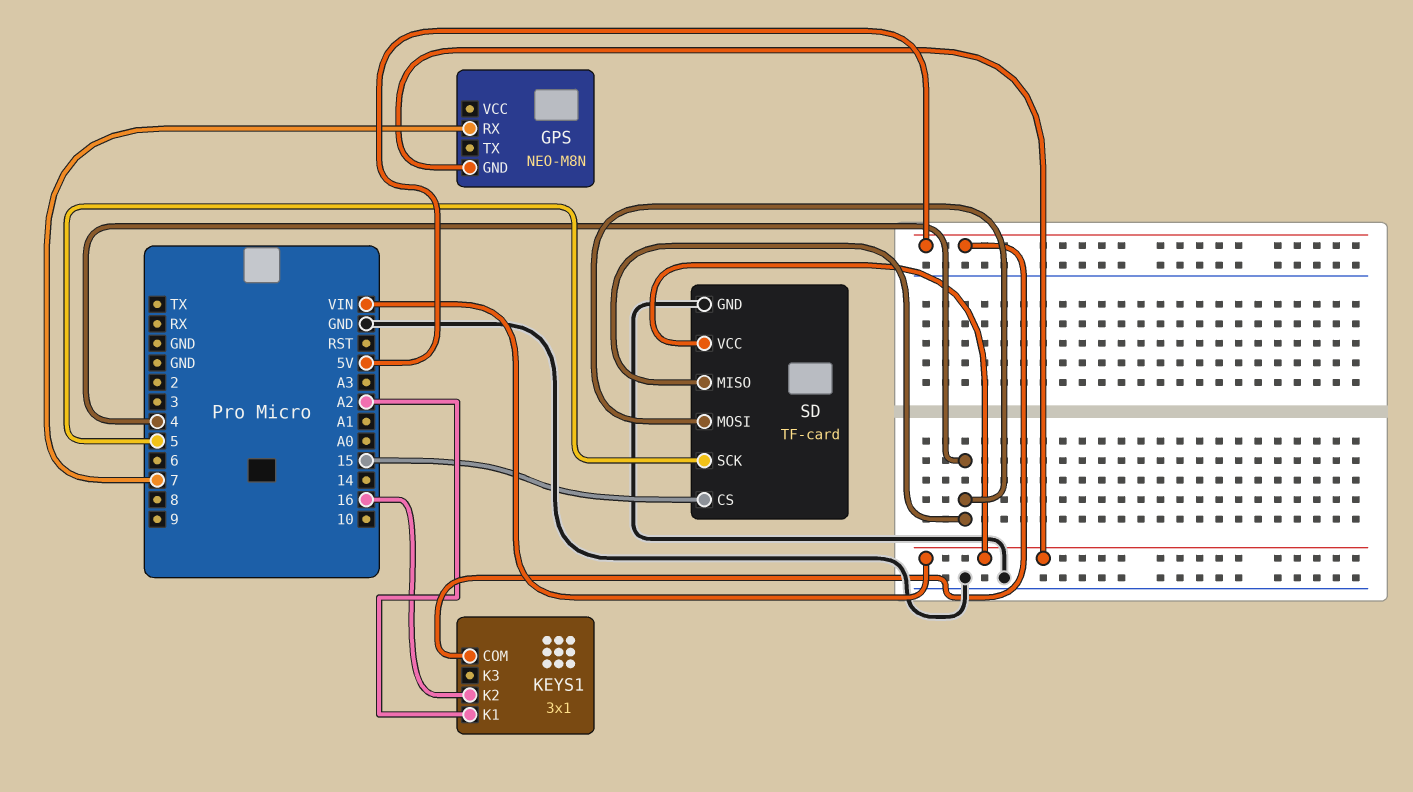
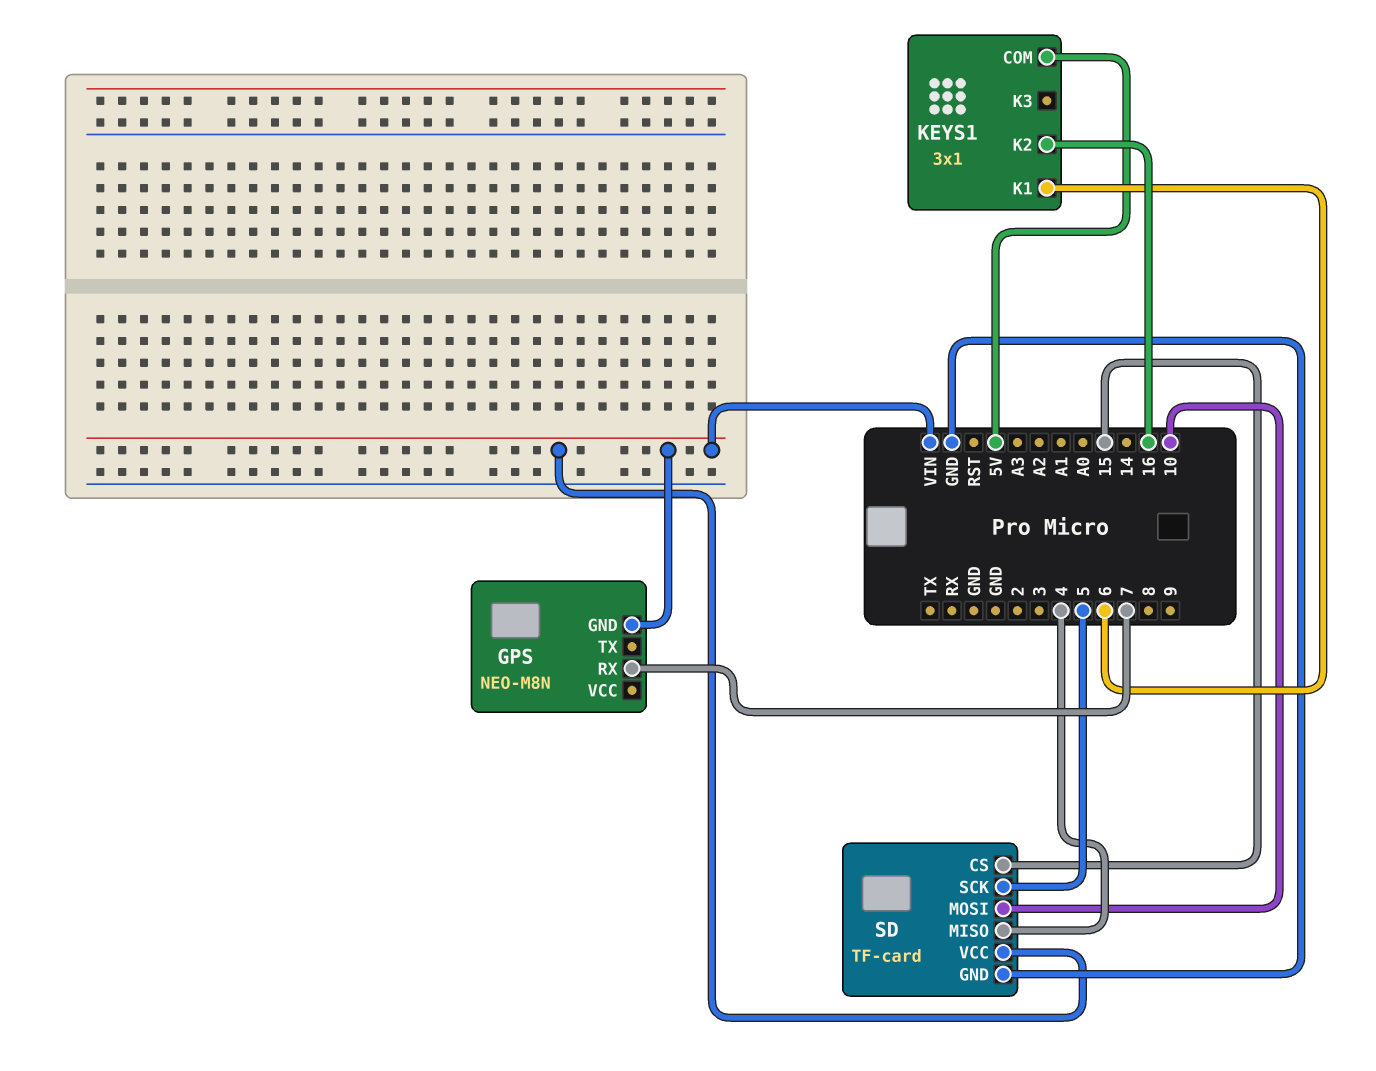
KEYS1 pin K1: A2 -> 6
SD pin MOSI: 4 -> 10

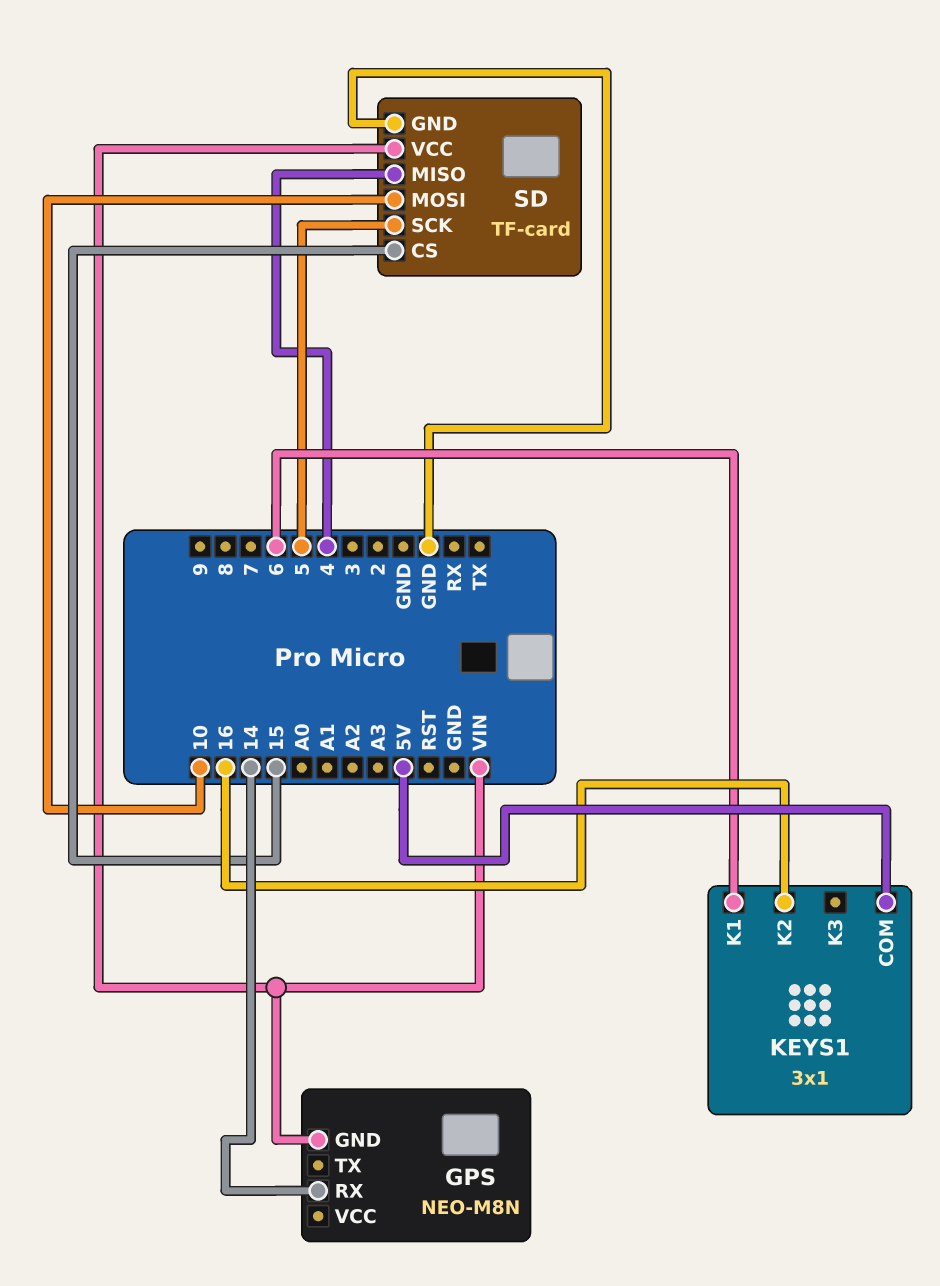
GPS pin RX: 7 -> 14

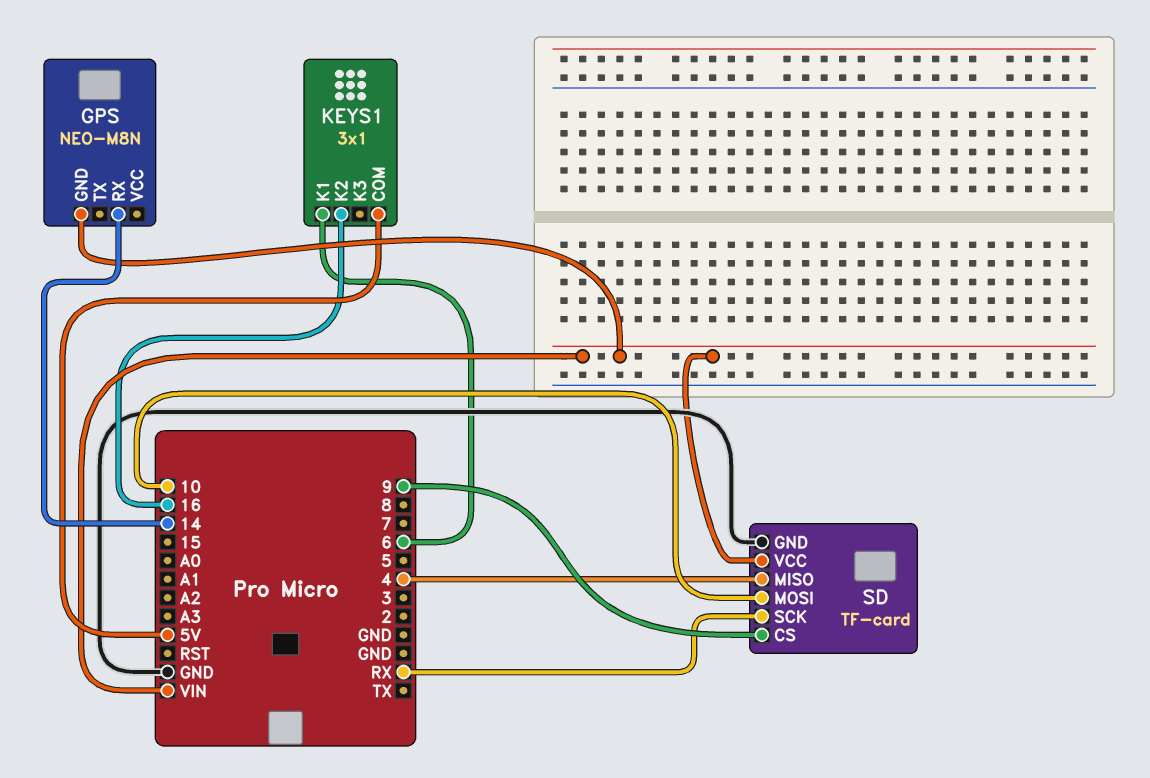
SD pin CS: 15 -> 9
SD pin SCK: 5 -> RX

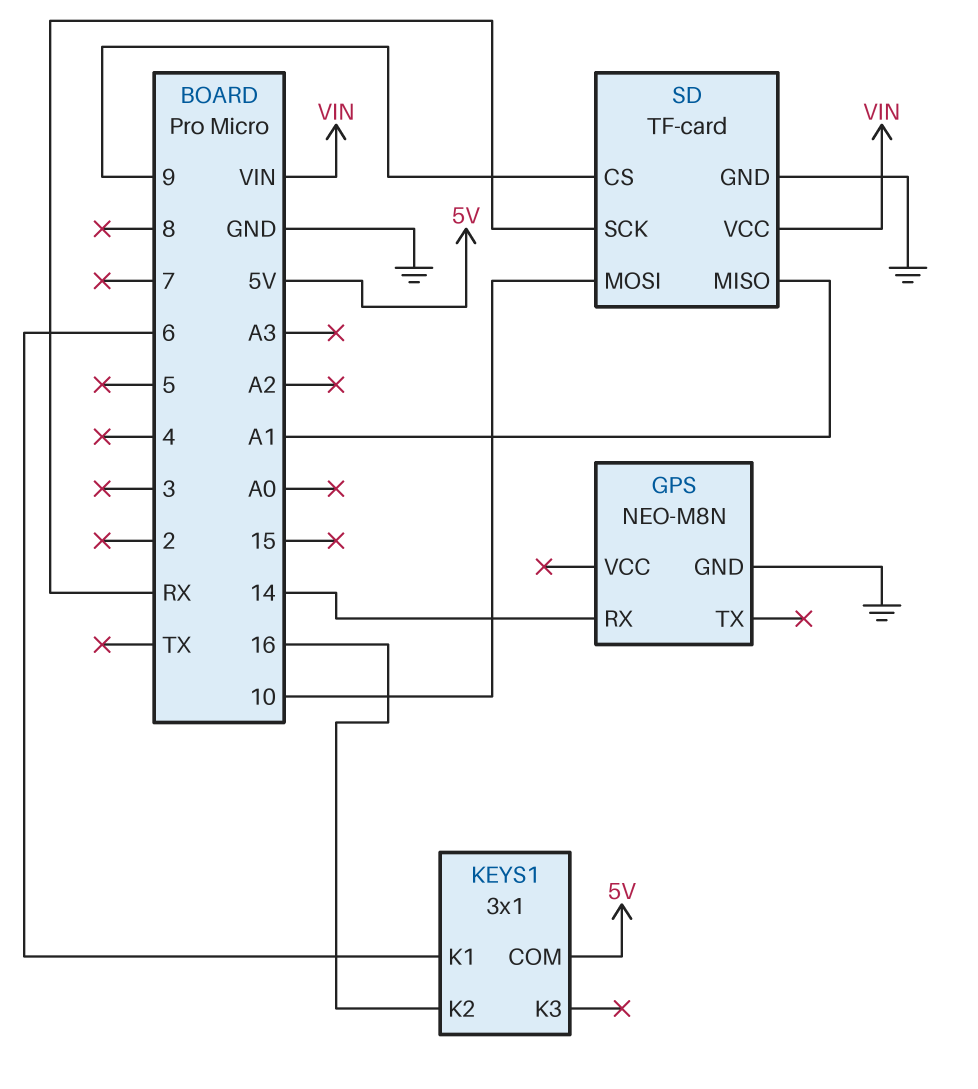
GPS pin GND: VIN -> GND
SD pin MISO: 4 -> A1

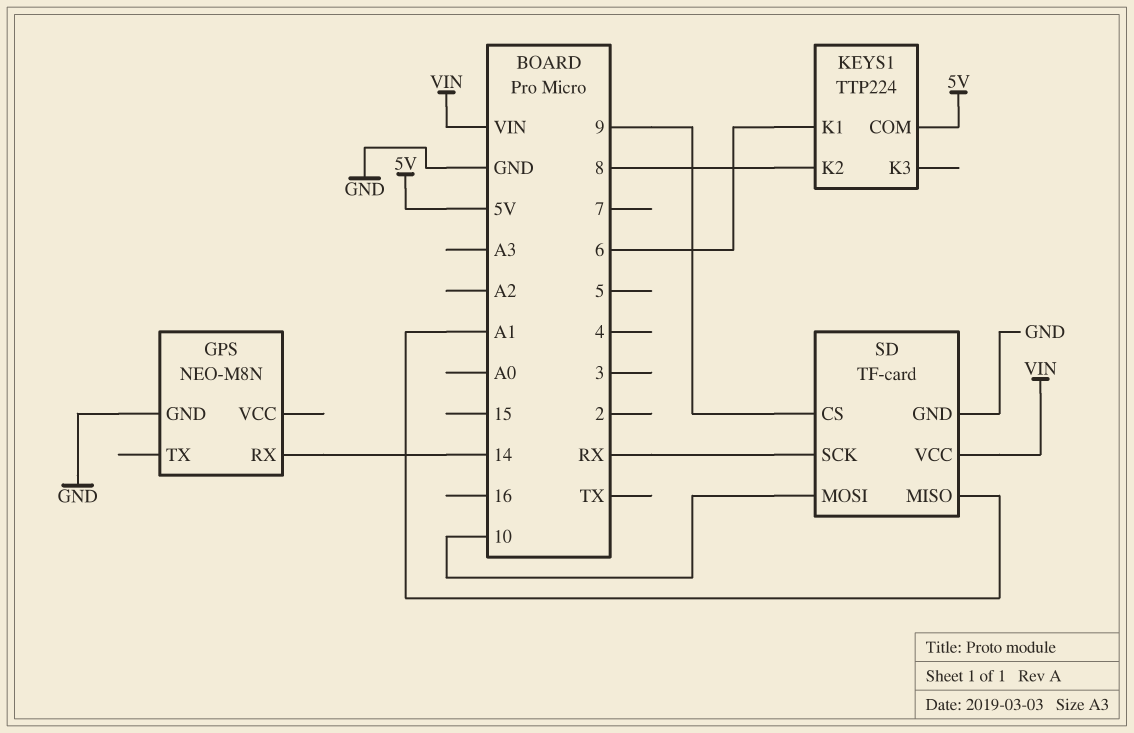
KEYS1: 3x1 -> TTP224
KEYS1 pin K2: 16 -> 8

